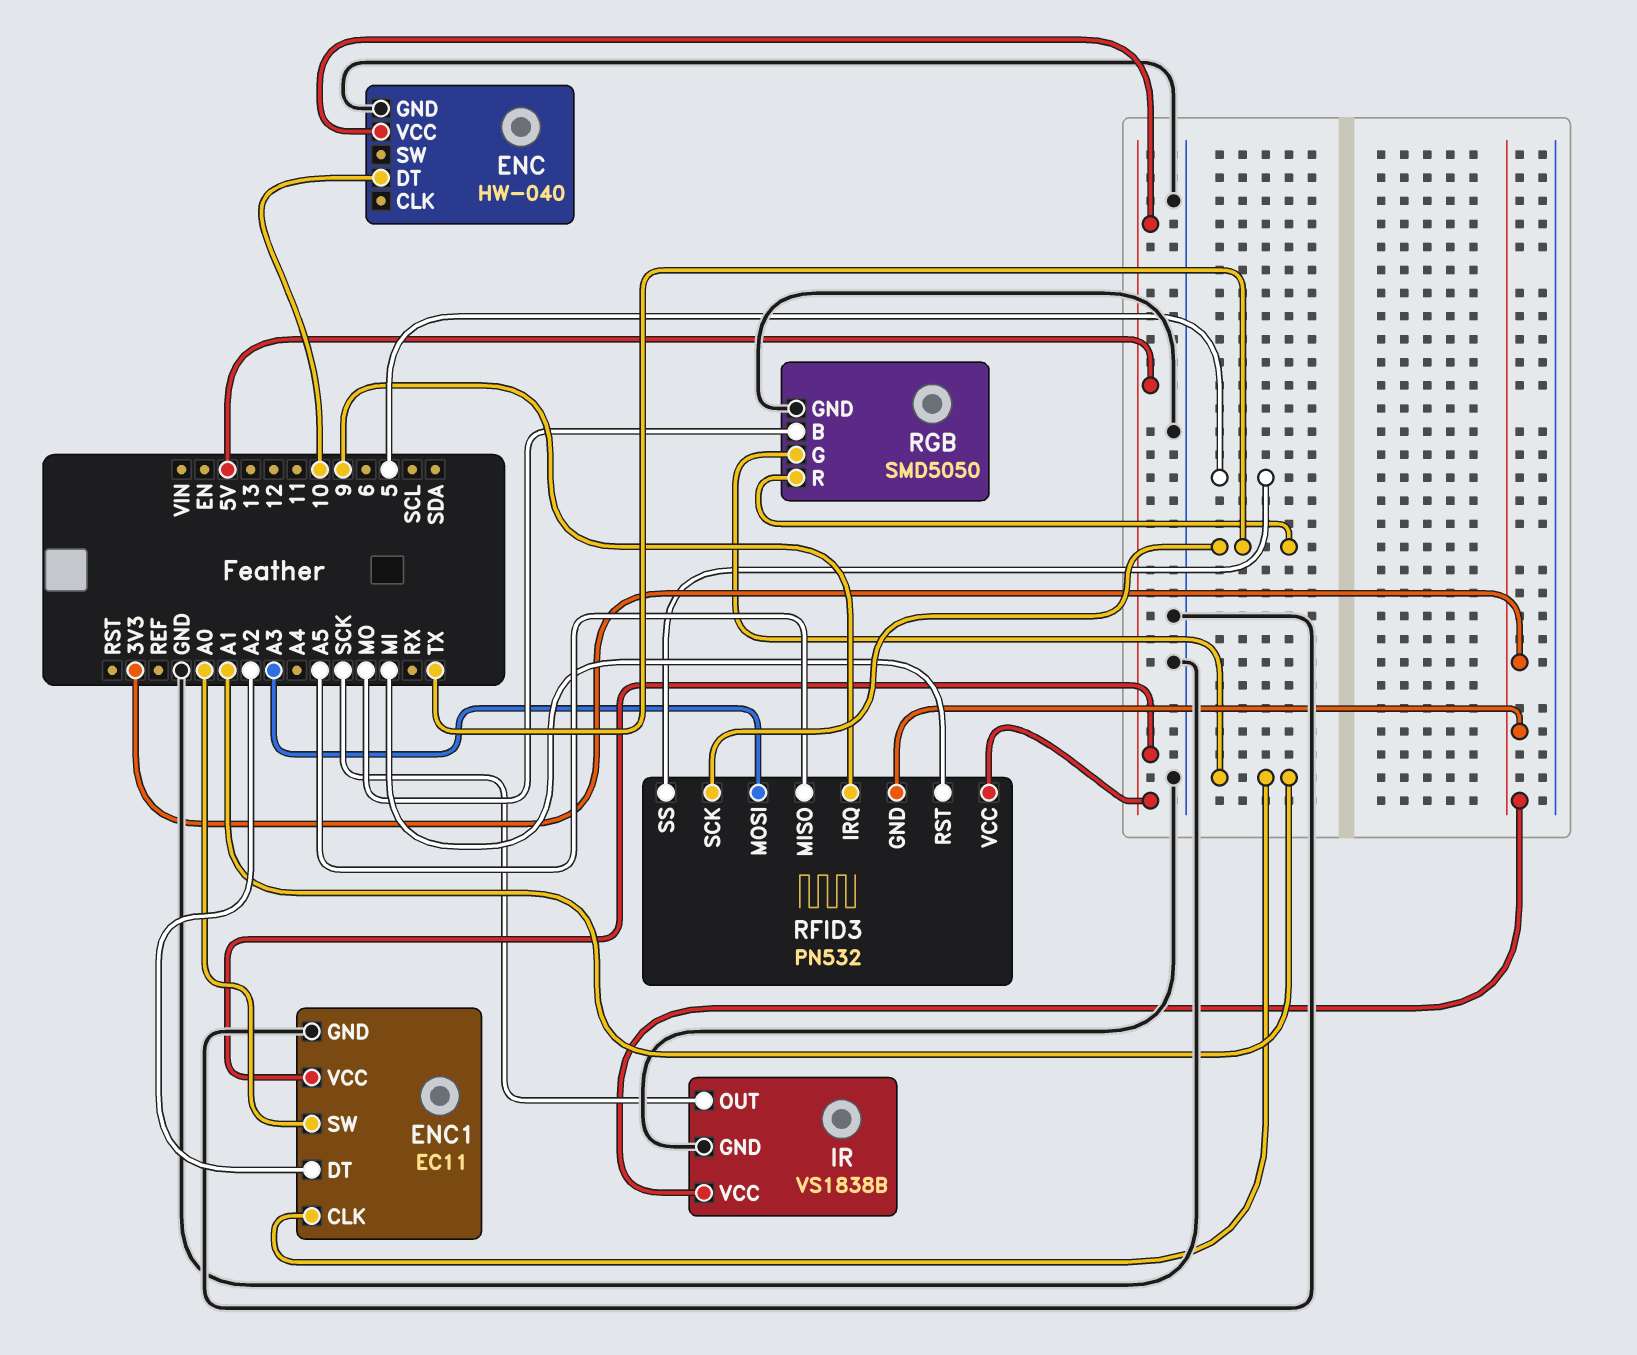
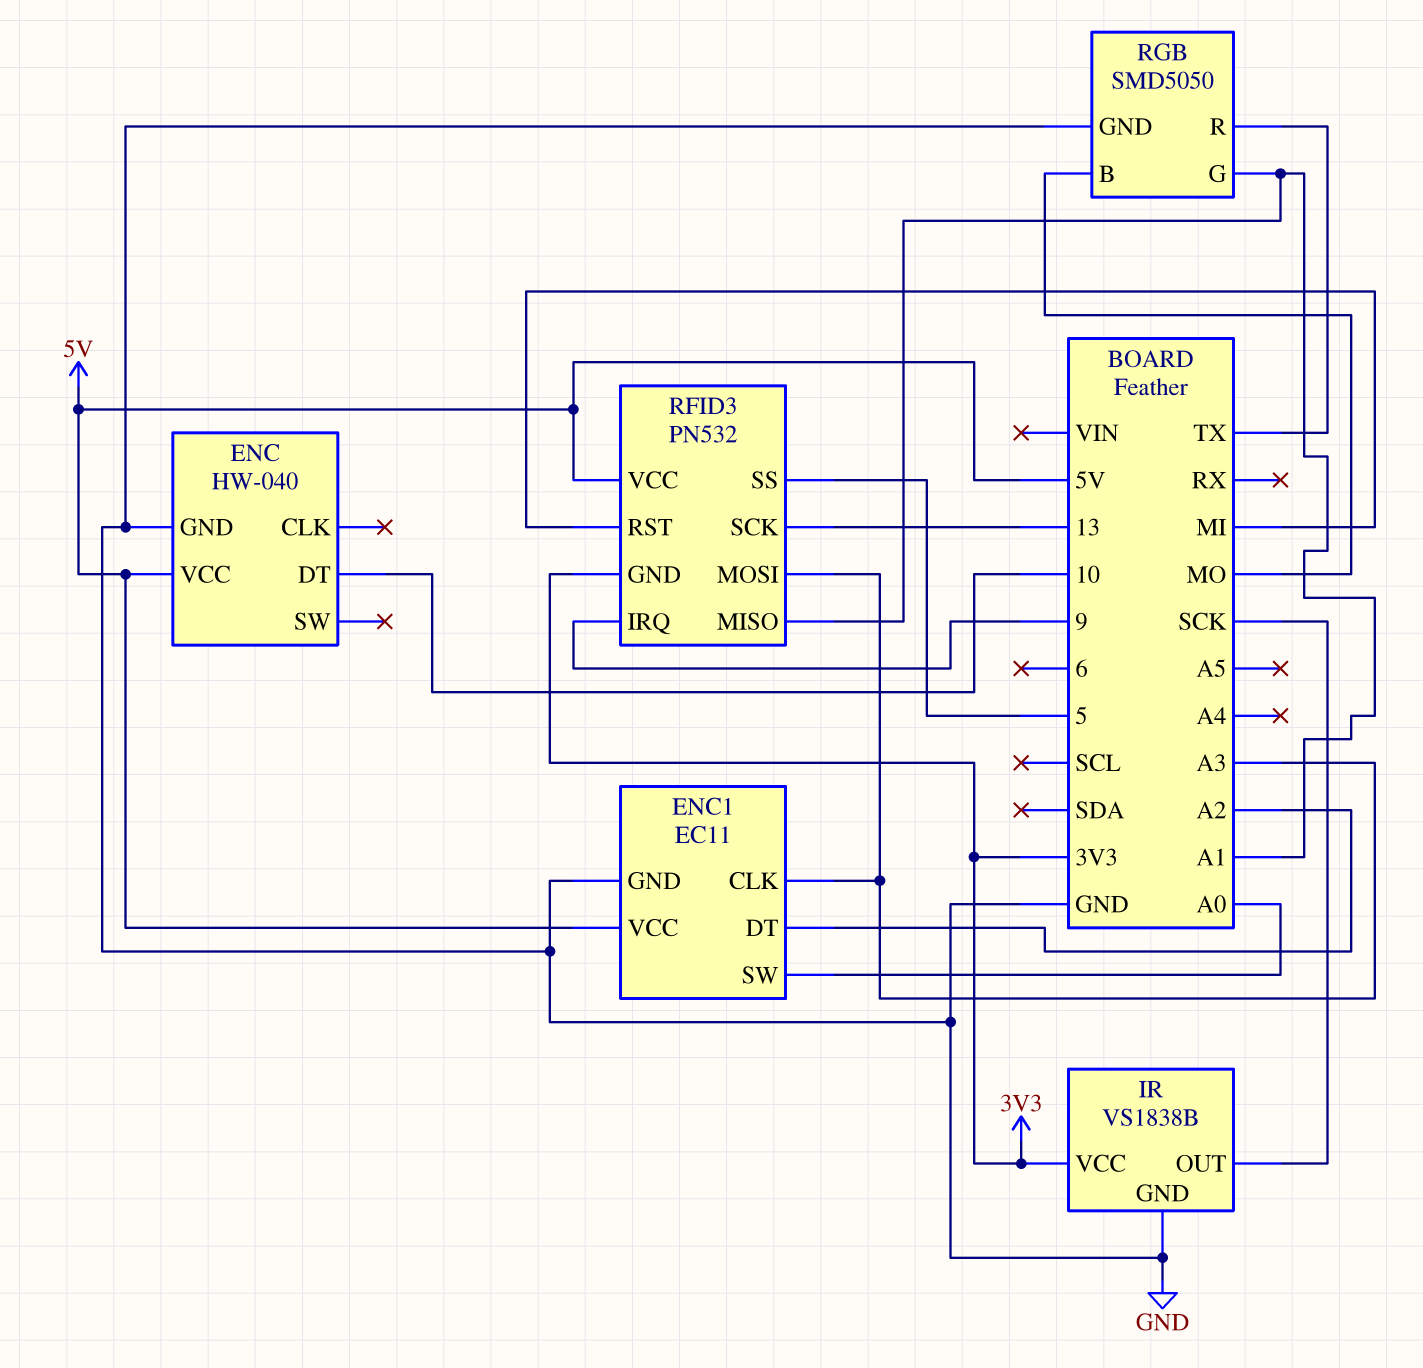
ENC1 pin CLK: A1 -> A3
RFID3 pin MISO: A5 -> A1
RFID3 pin SCK: TX -> 13

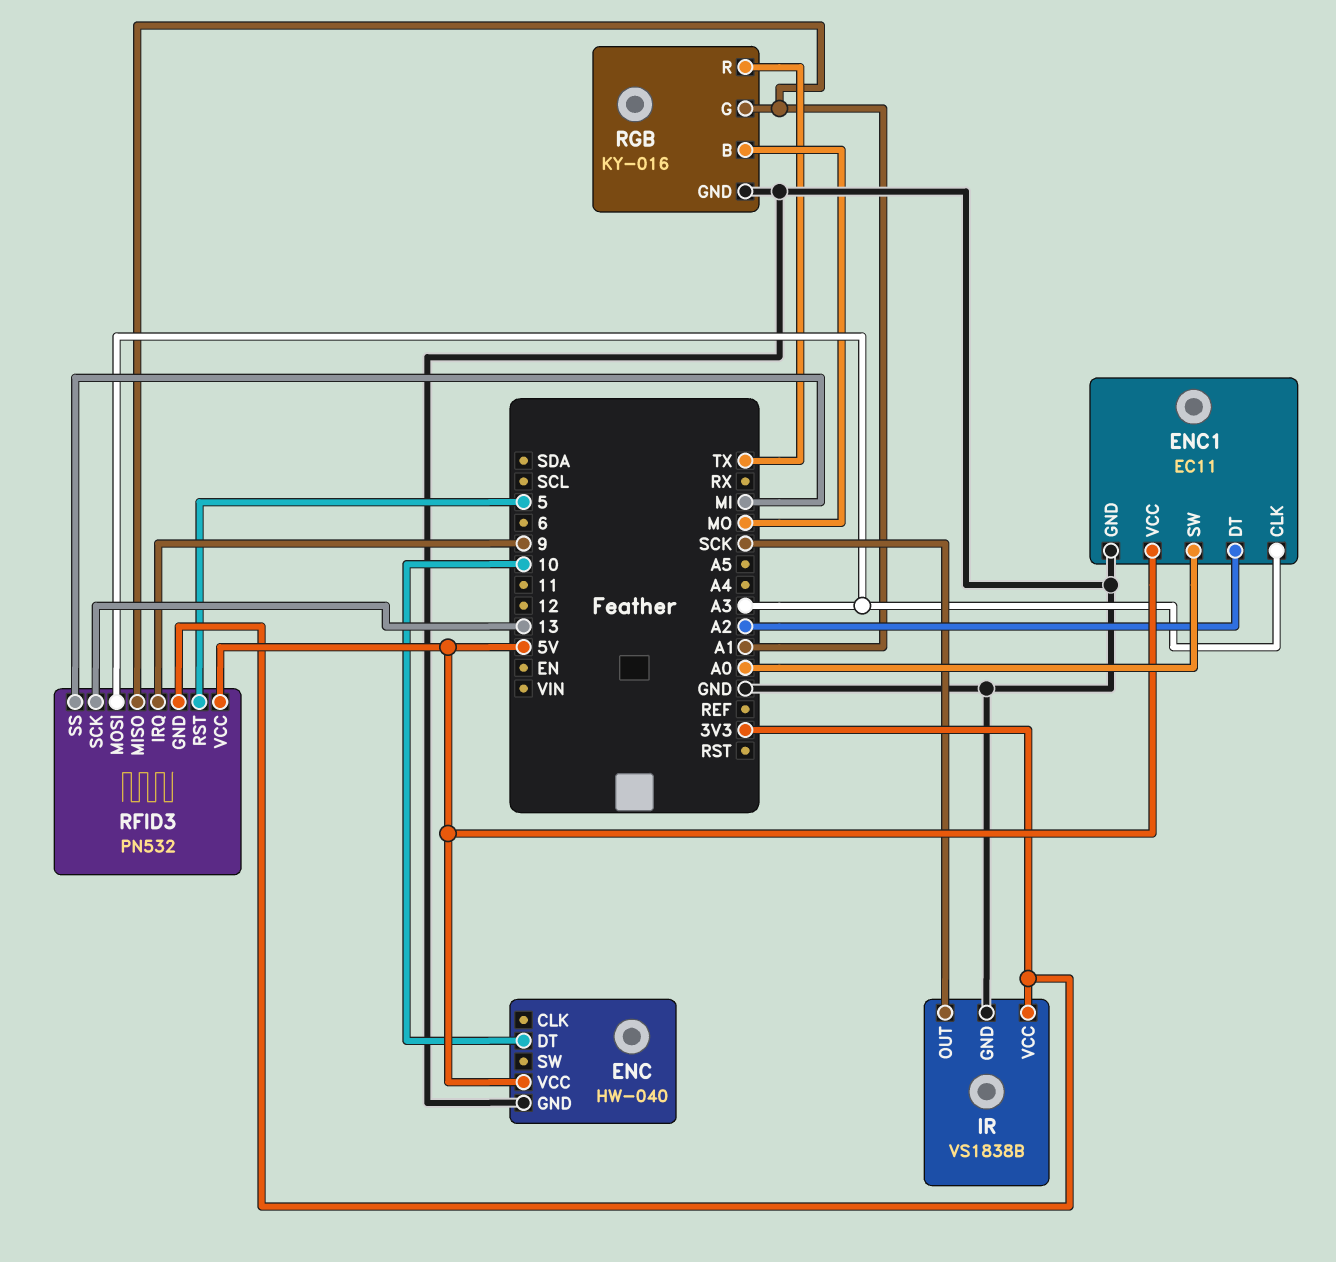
RFID3 pin RST: MI -> 5
RFID3 pin SS: 5 -> MI
RGB: SMD5050 -> KY-016

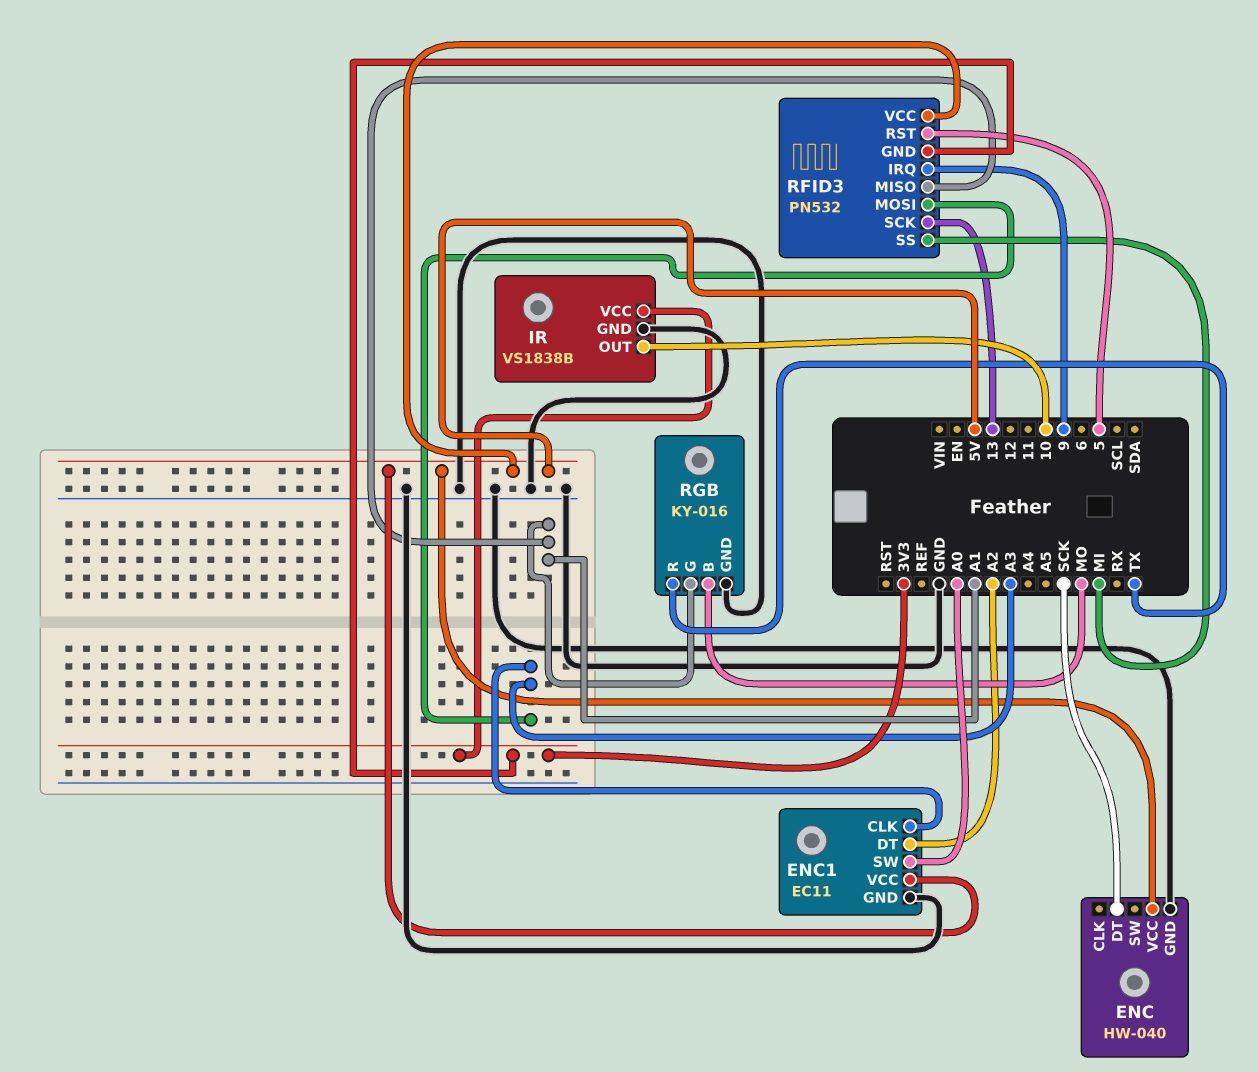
ENC pin DT: 10 -> SCK
IR pin OUT: SCK -> 10

